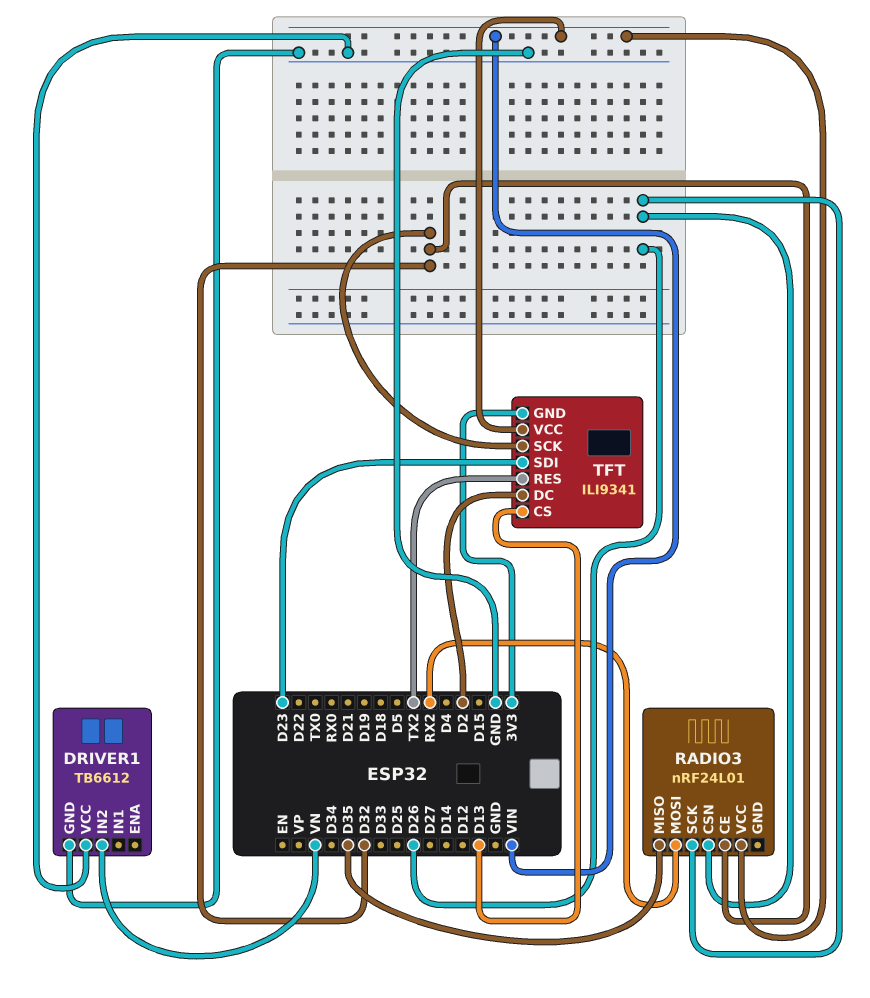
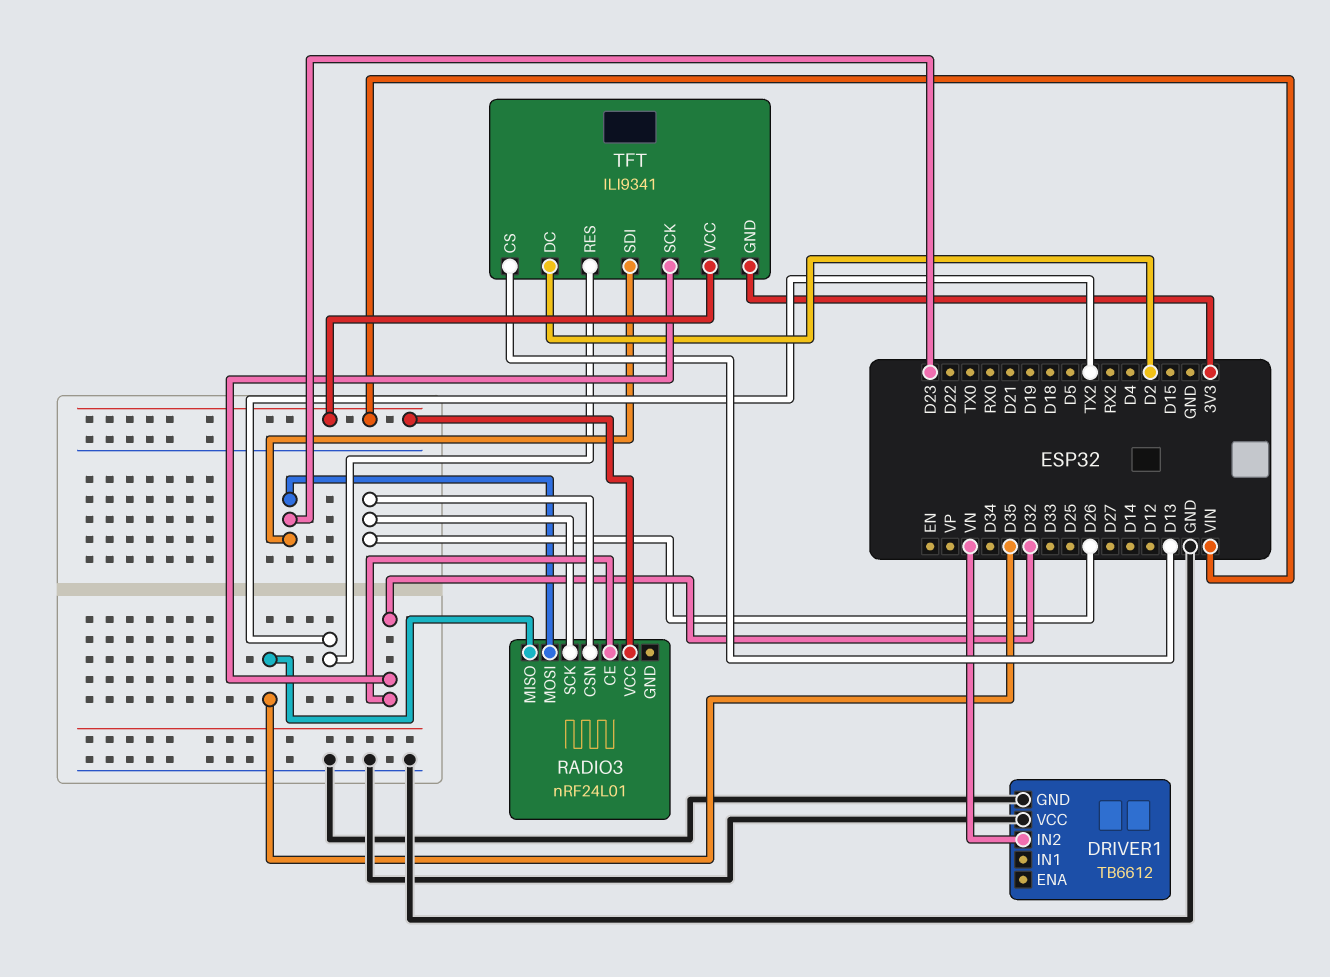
RADIO3 pin MOSI: RX2 -> D23

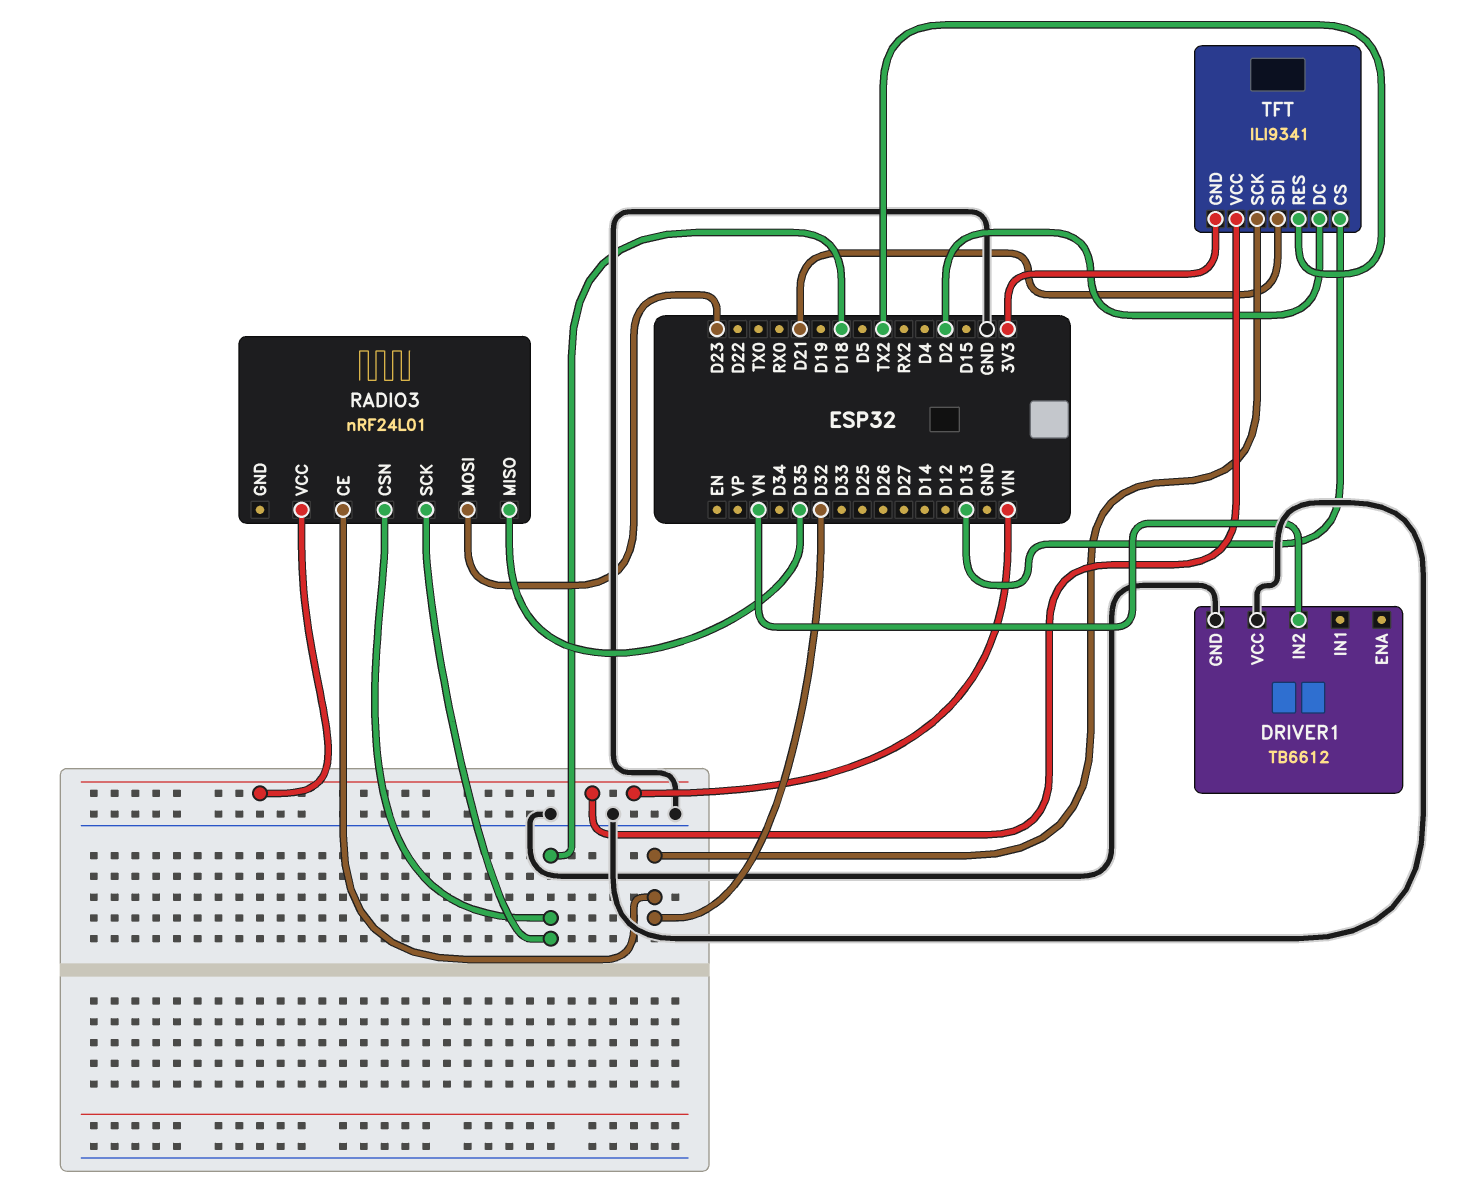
RADIO3 pin CSN: D26 -> D18
RADIO3 pin SCK: D26 -> D18
TFT pin SDI: D23 -> D21

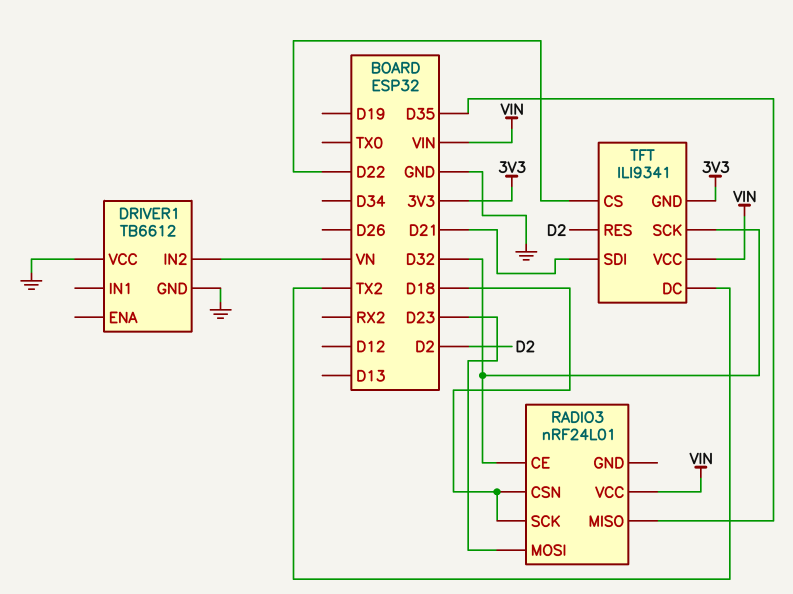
TFT pin CS: D13 -> D22
TFT pin DC: D2 -> TX2
TFT pin RES: TX2 -> D2

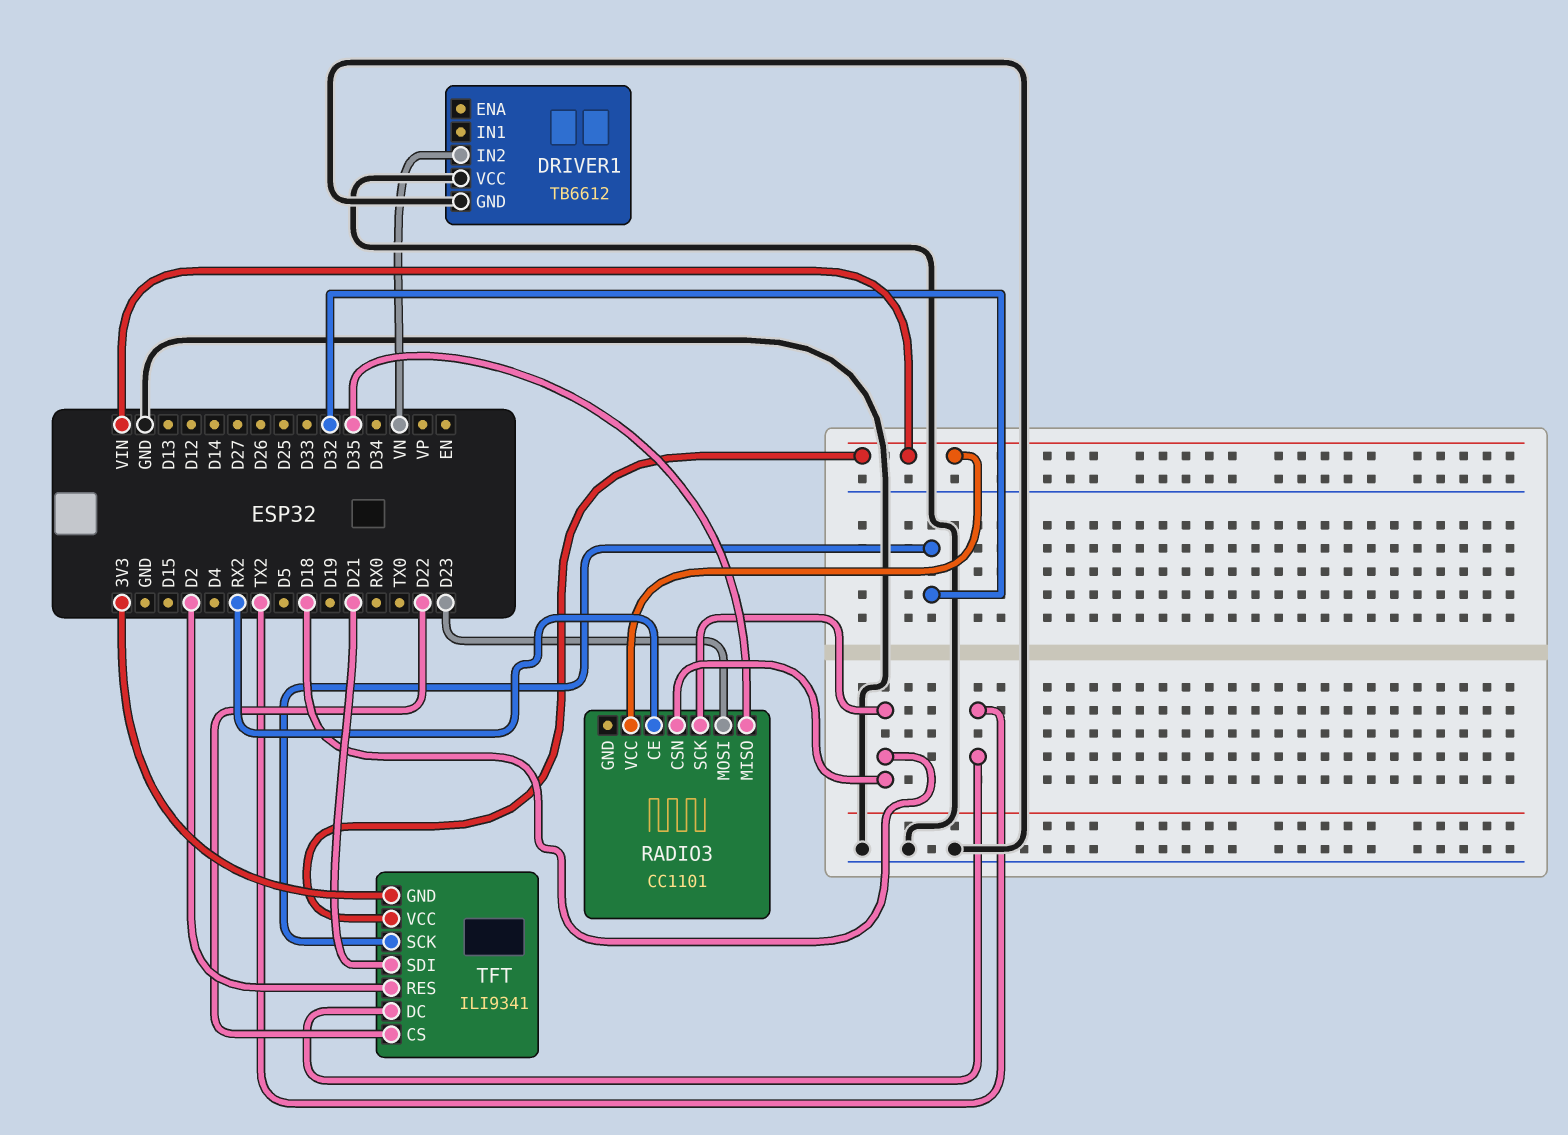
RADIO3: nRF24L01 -> CC1101
RADIO3 pin CE: D32 -> RX2

